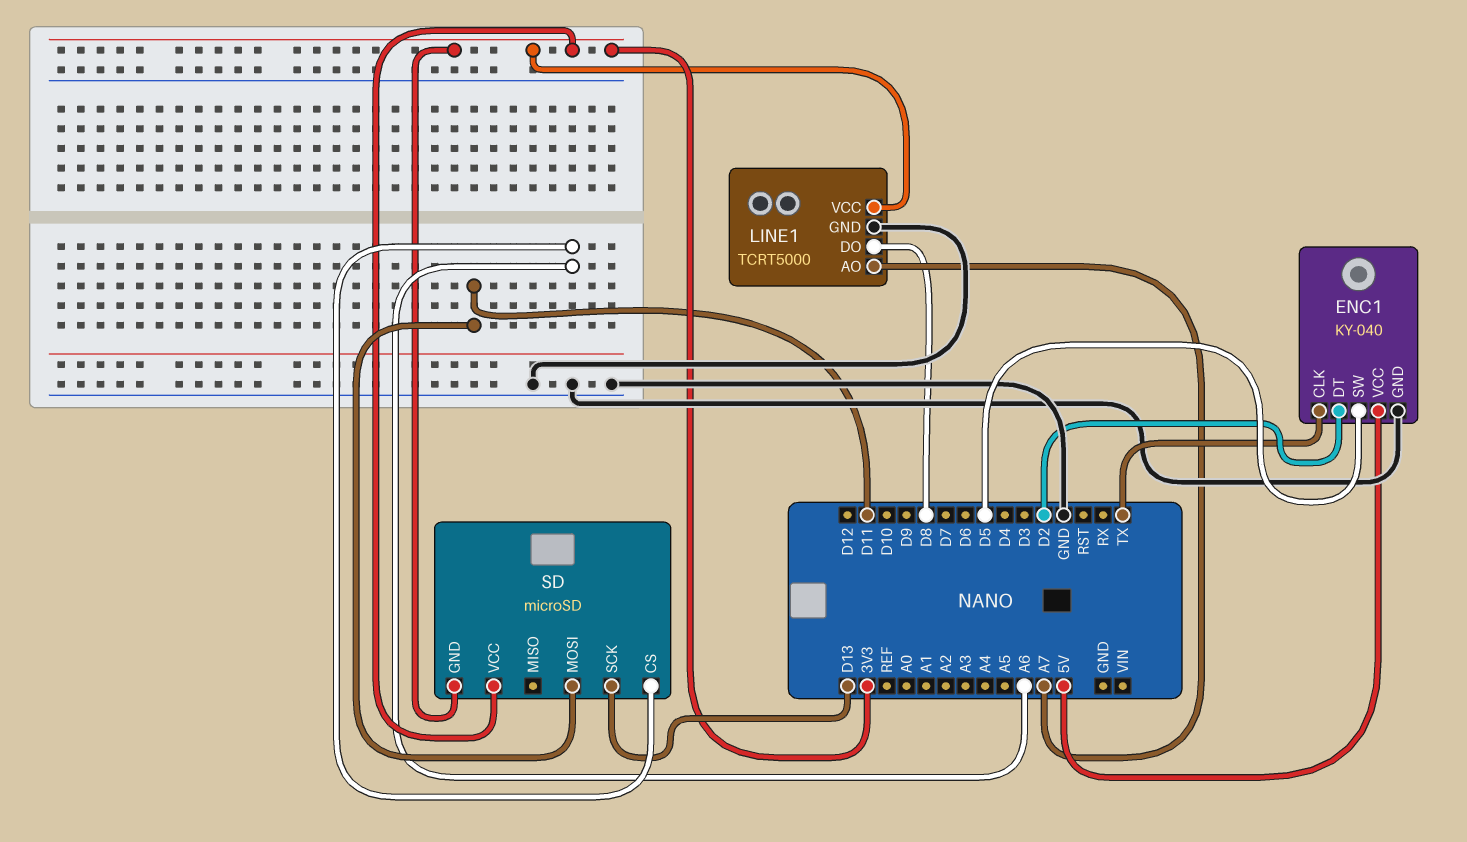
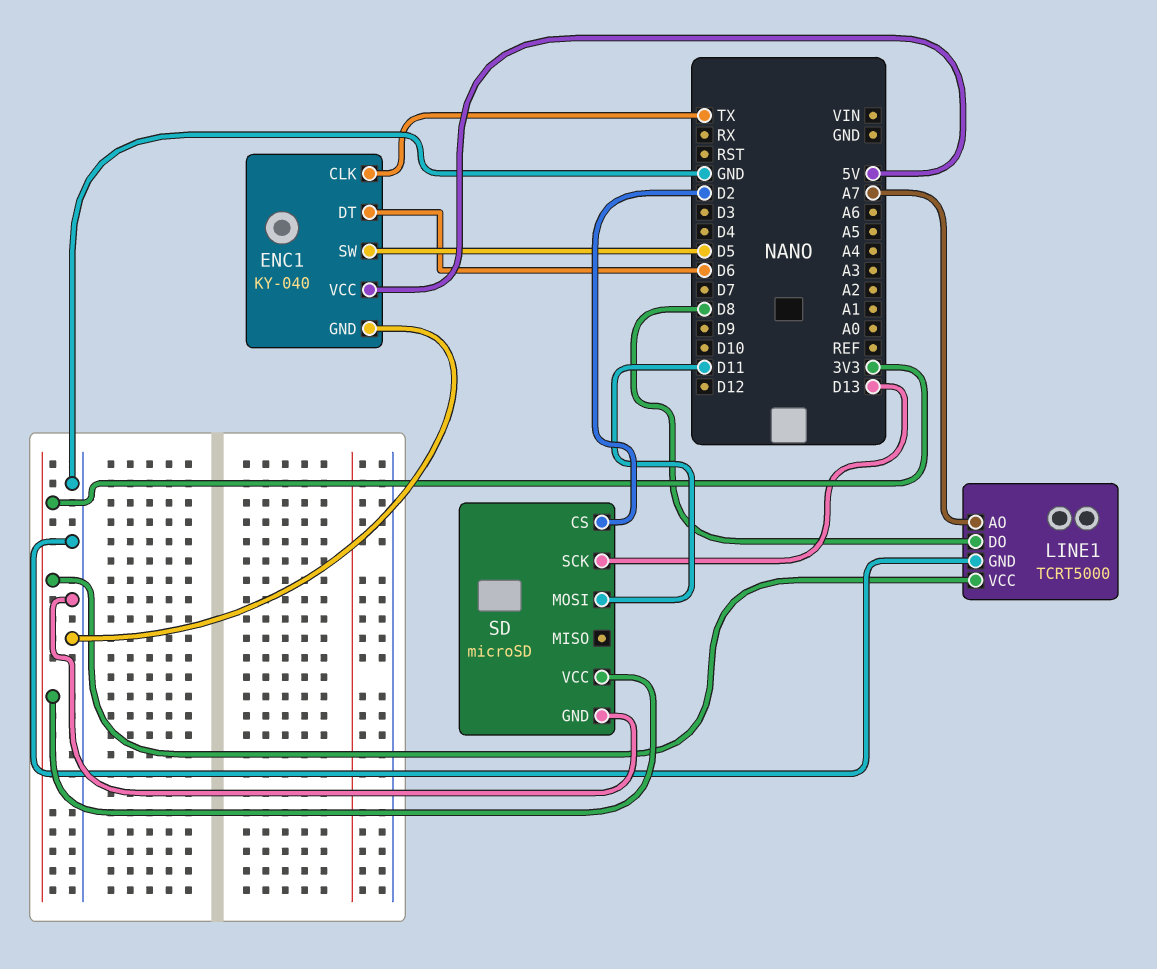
ENC1 pin DT: D2 -> D6
SD pin CS: A6 -> D2
SD pin GND: 3V3 -> GND

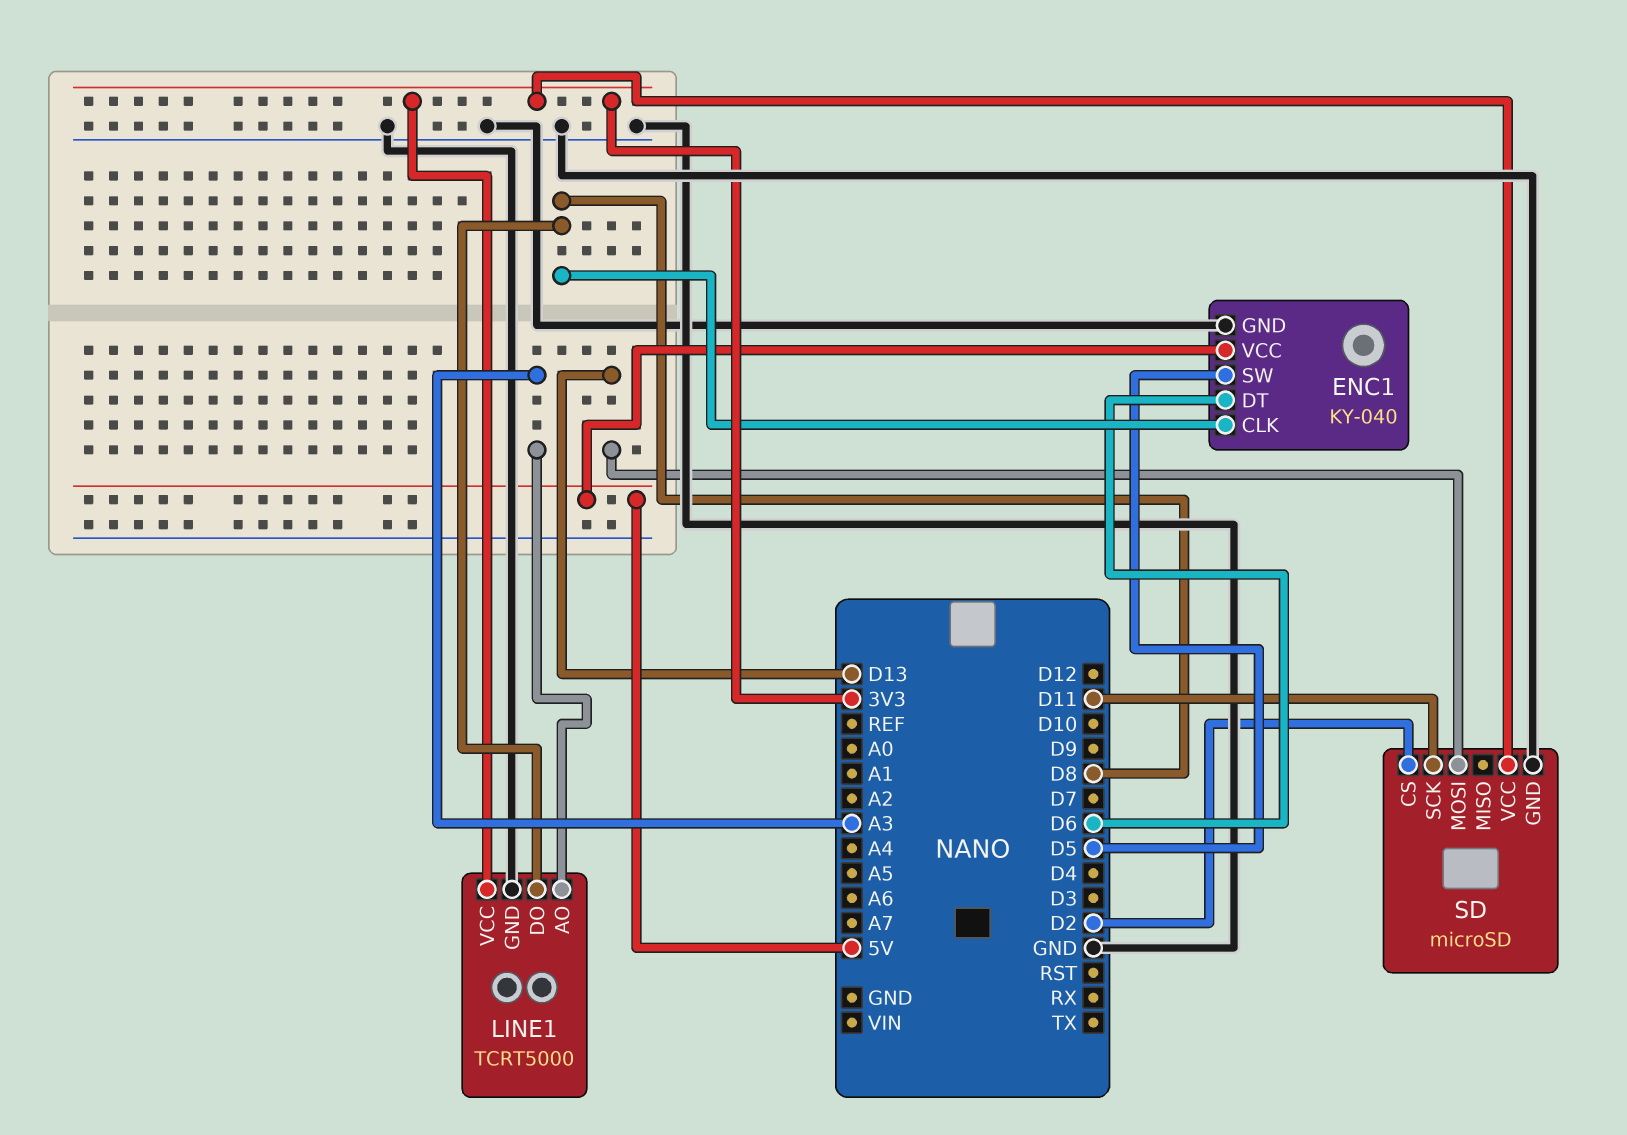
ENC1 pin CLK: TX -> D8
LINE1 pin AO: A7 -> A3
SD pin MOSI: D11 -> D13
SD pin SCK: D13 -> D11

